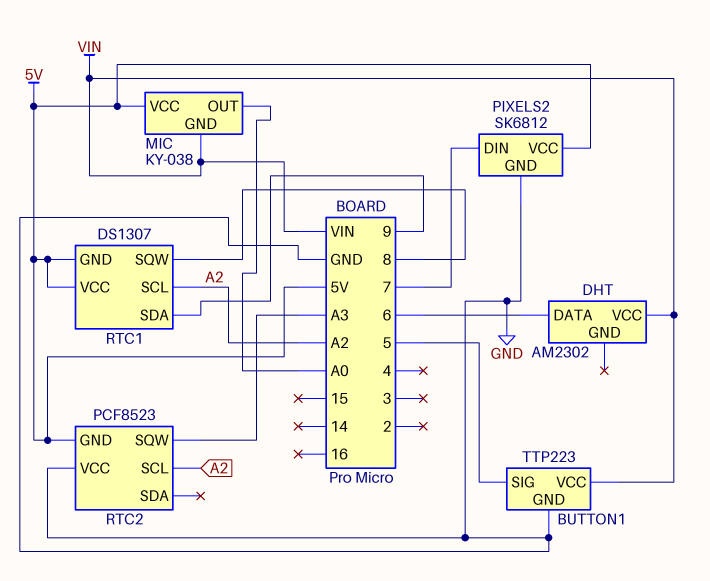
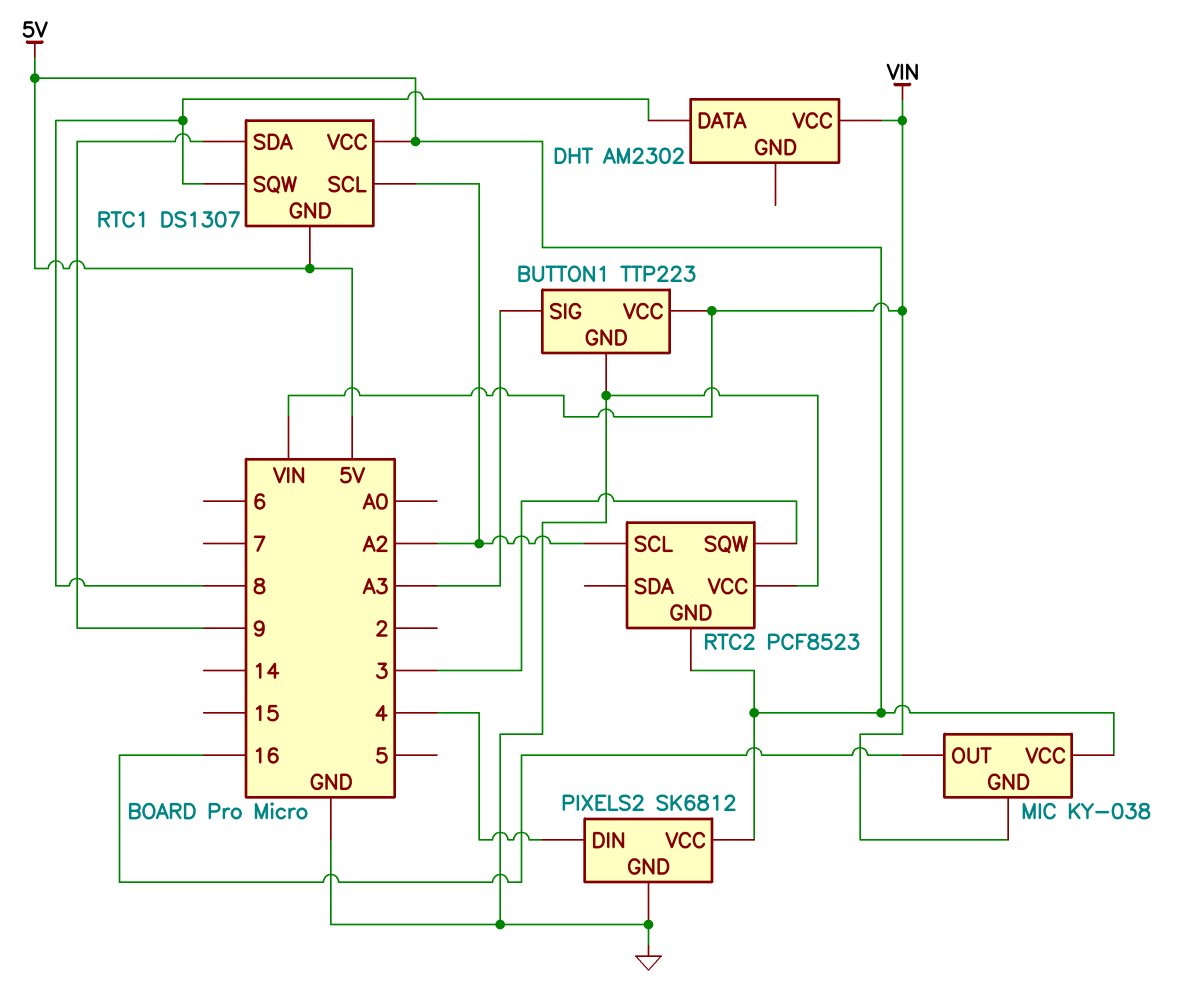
BUTTON1 pin SIG: 5 -> A3
DHT pin DATA: 6 -> 8
MIC pin OUT: A0 -> 16
PIXELS2 pin DIN: 7 -> 4
RTC2 pin SQW: A3 -> 3

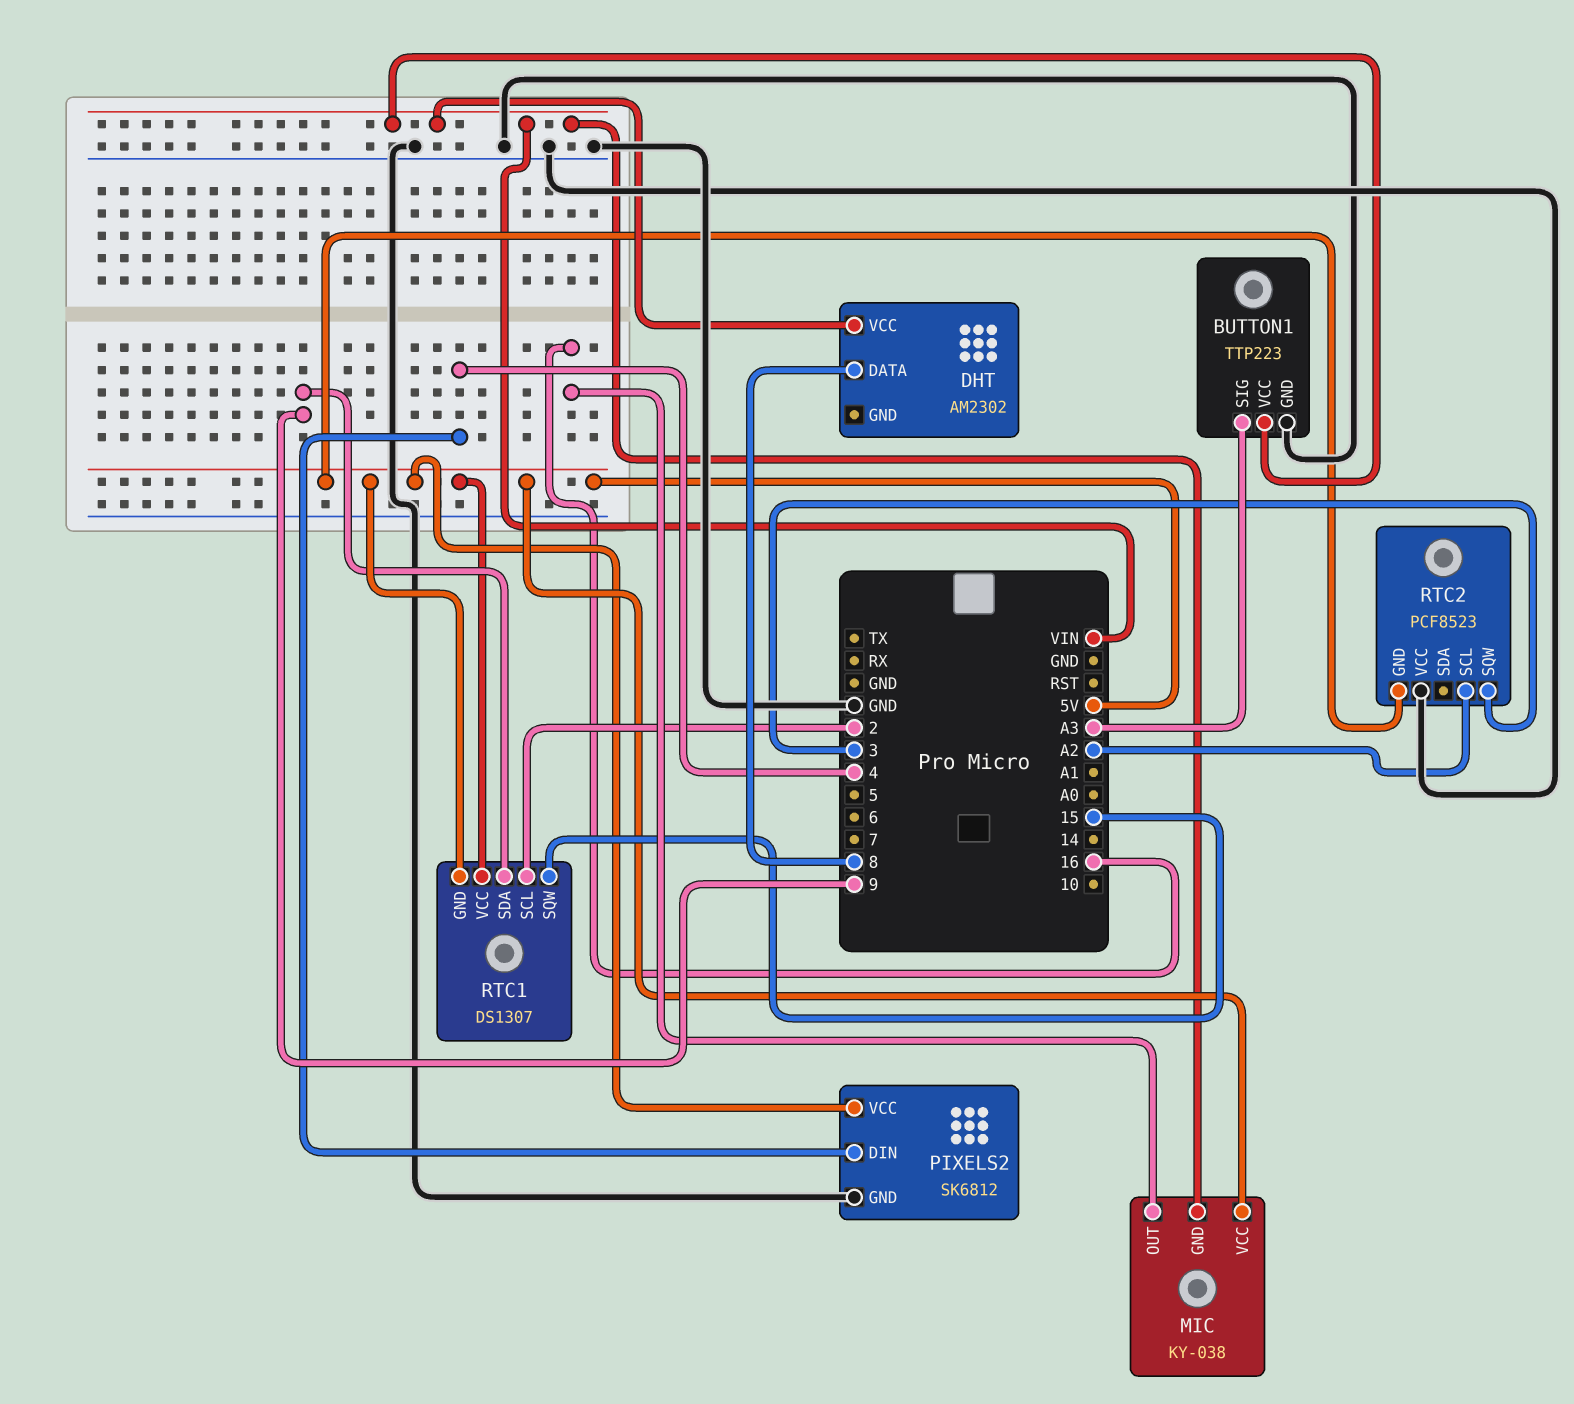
RTC1 pin SCL: A2 -> 2
RTC1 pin SQW: 8 -> 15

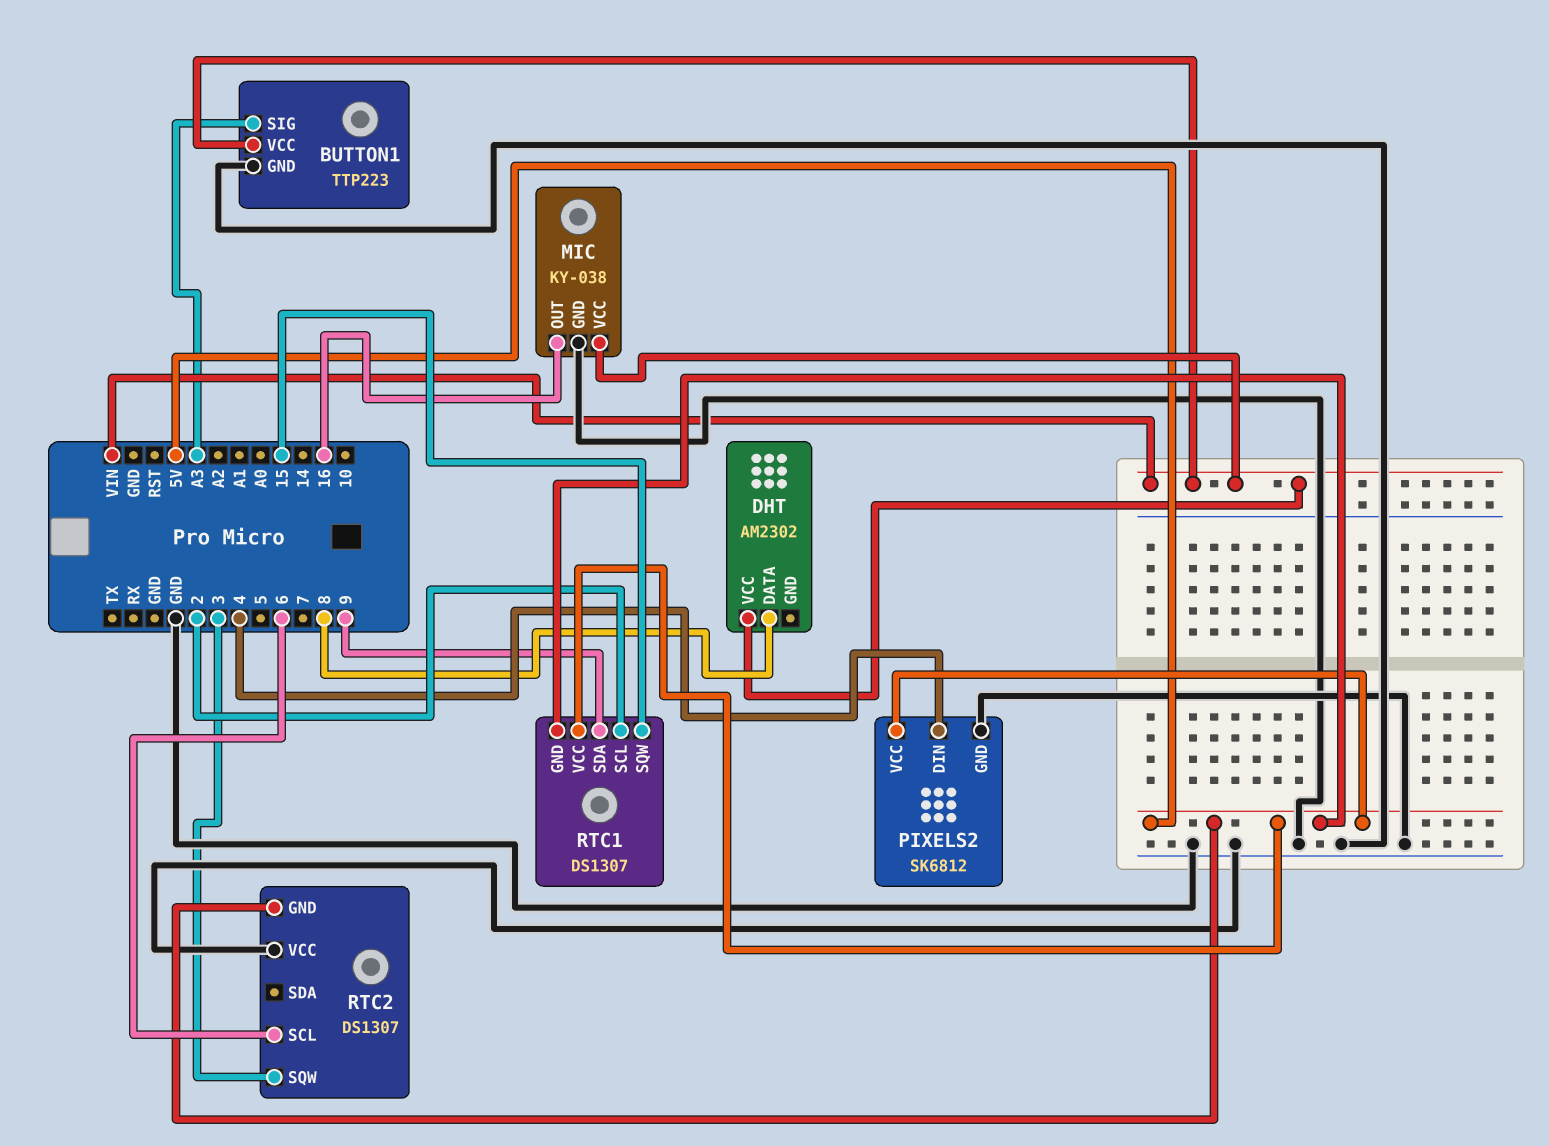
MIC pin GND: VIN -> GND
MIC pin VCC: 5V -> VIN
RTC2: PCF8523 -> DS1307
RTC2 pin SCL: A2 -> 6

